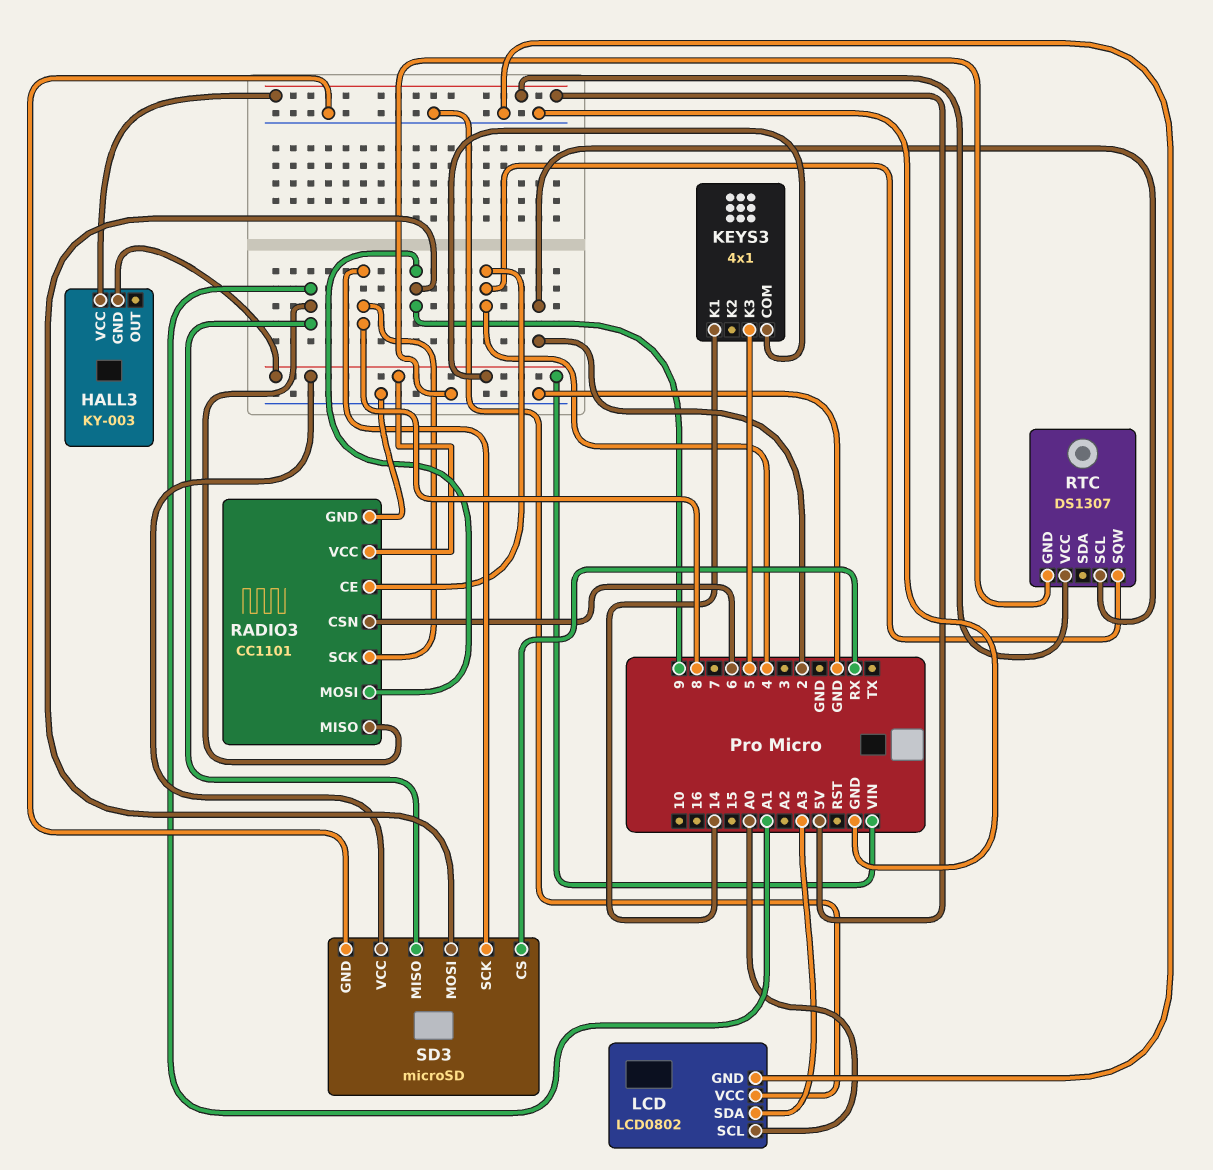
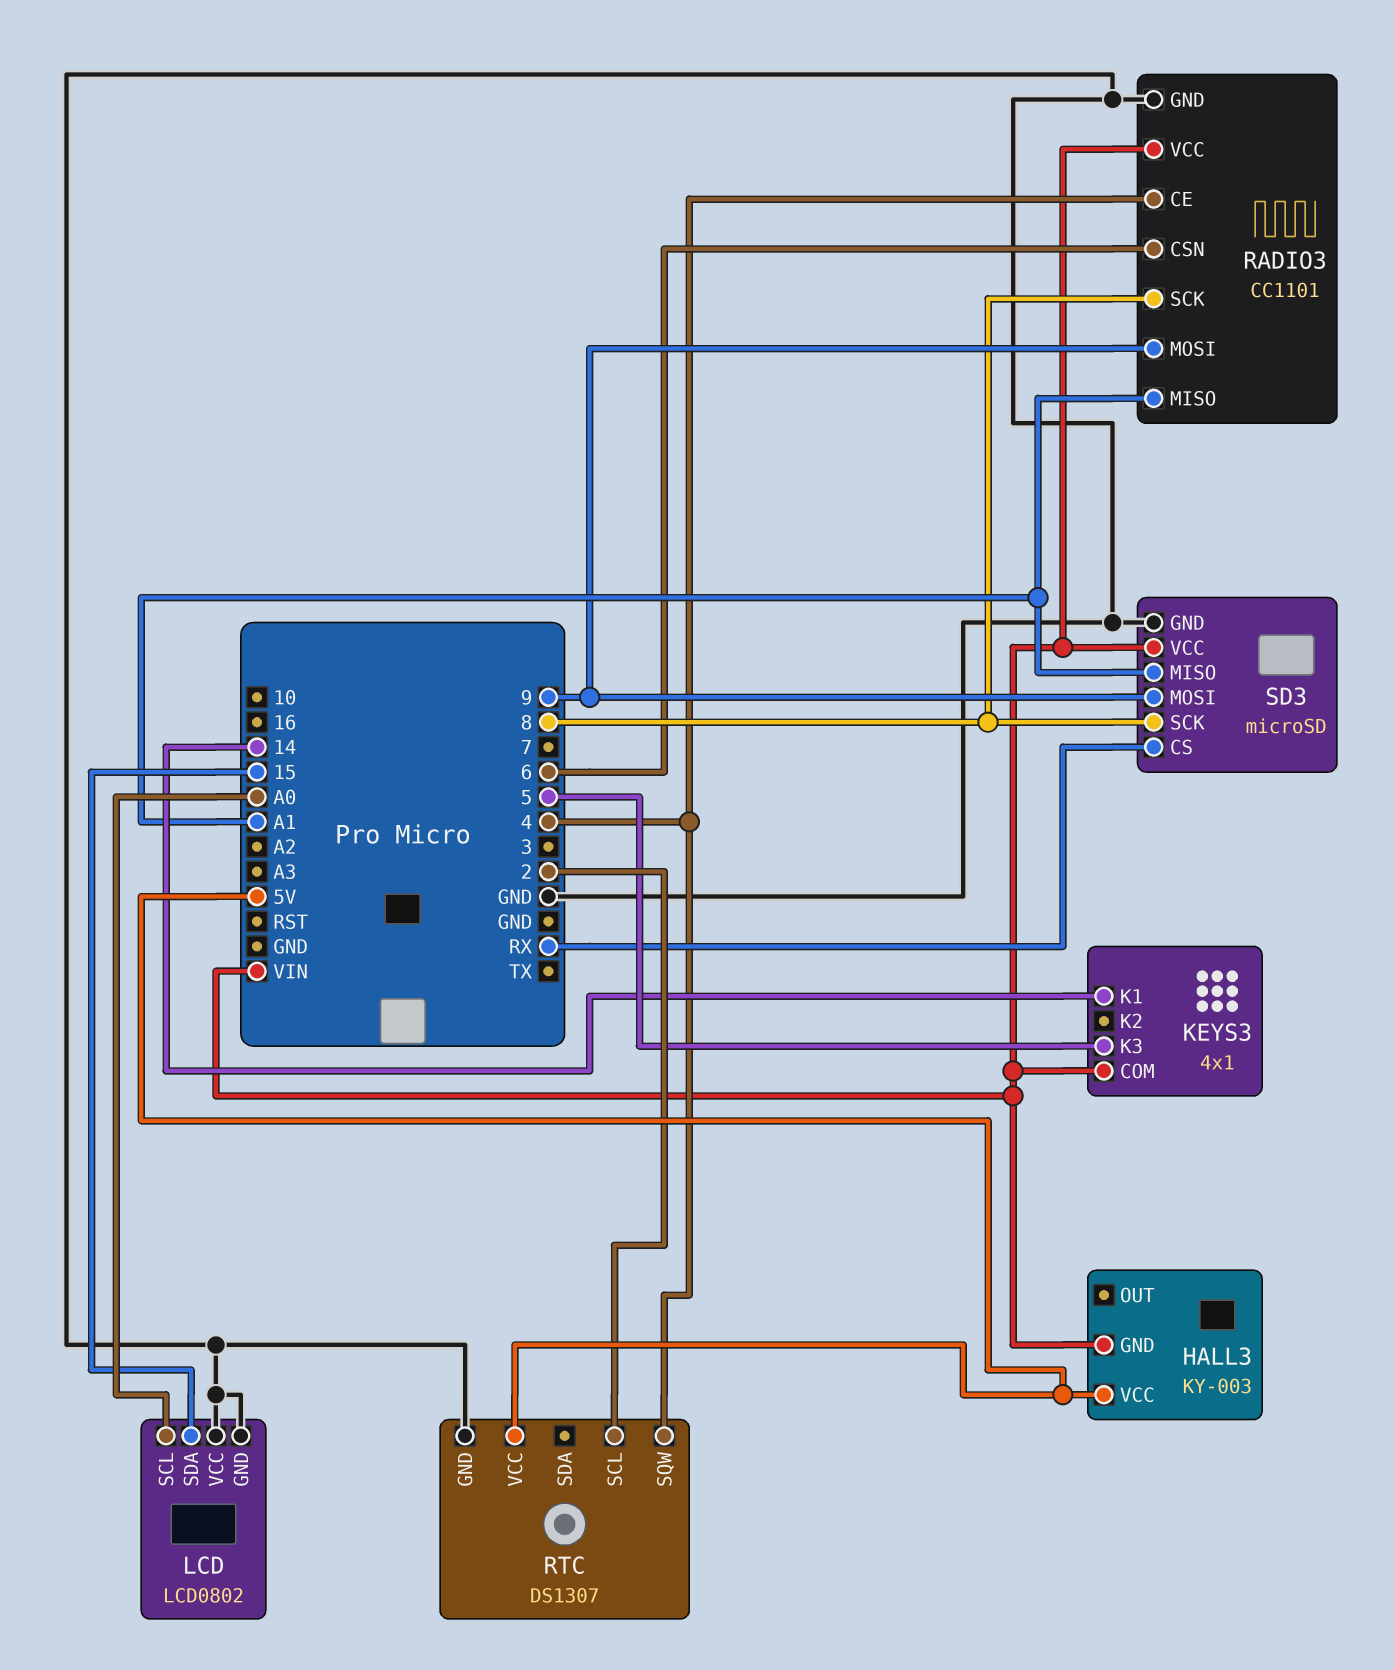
LCD pin SDA: A3 -> 15

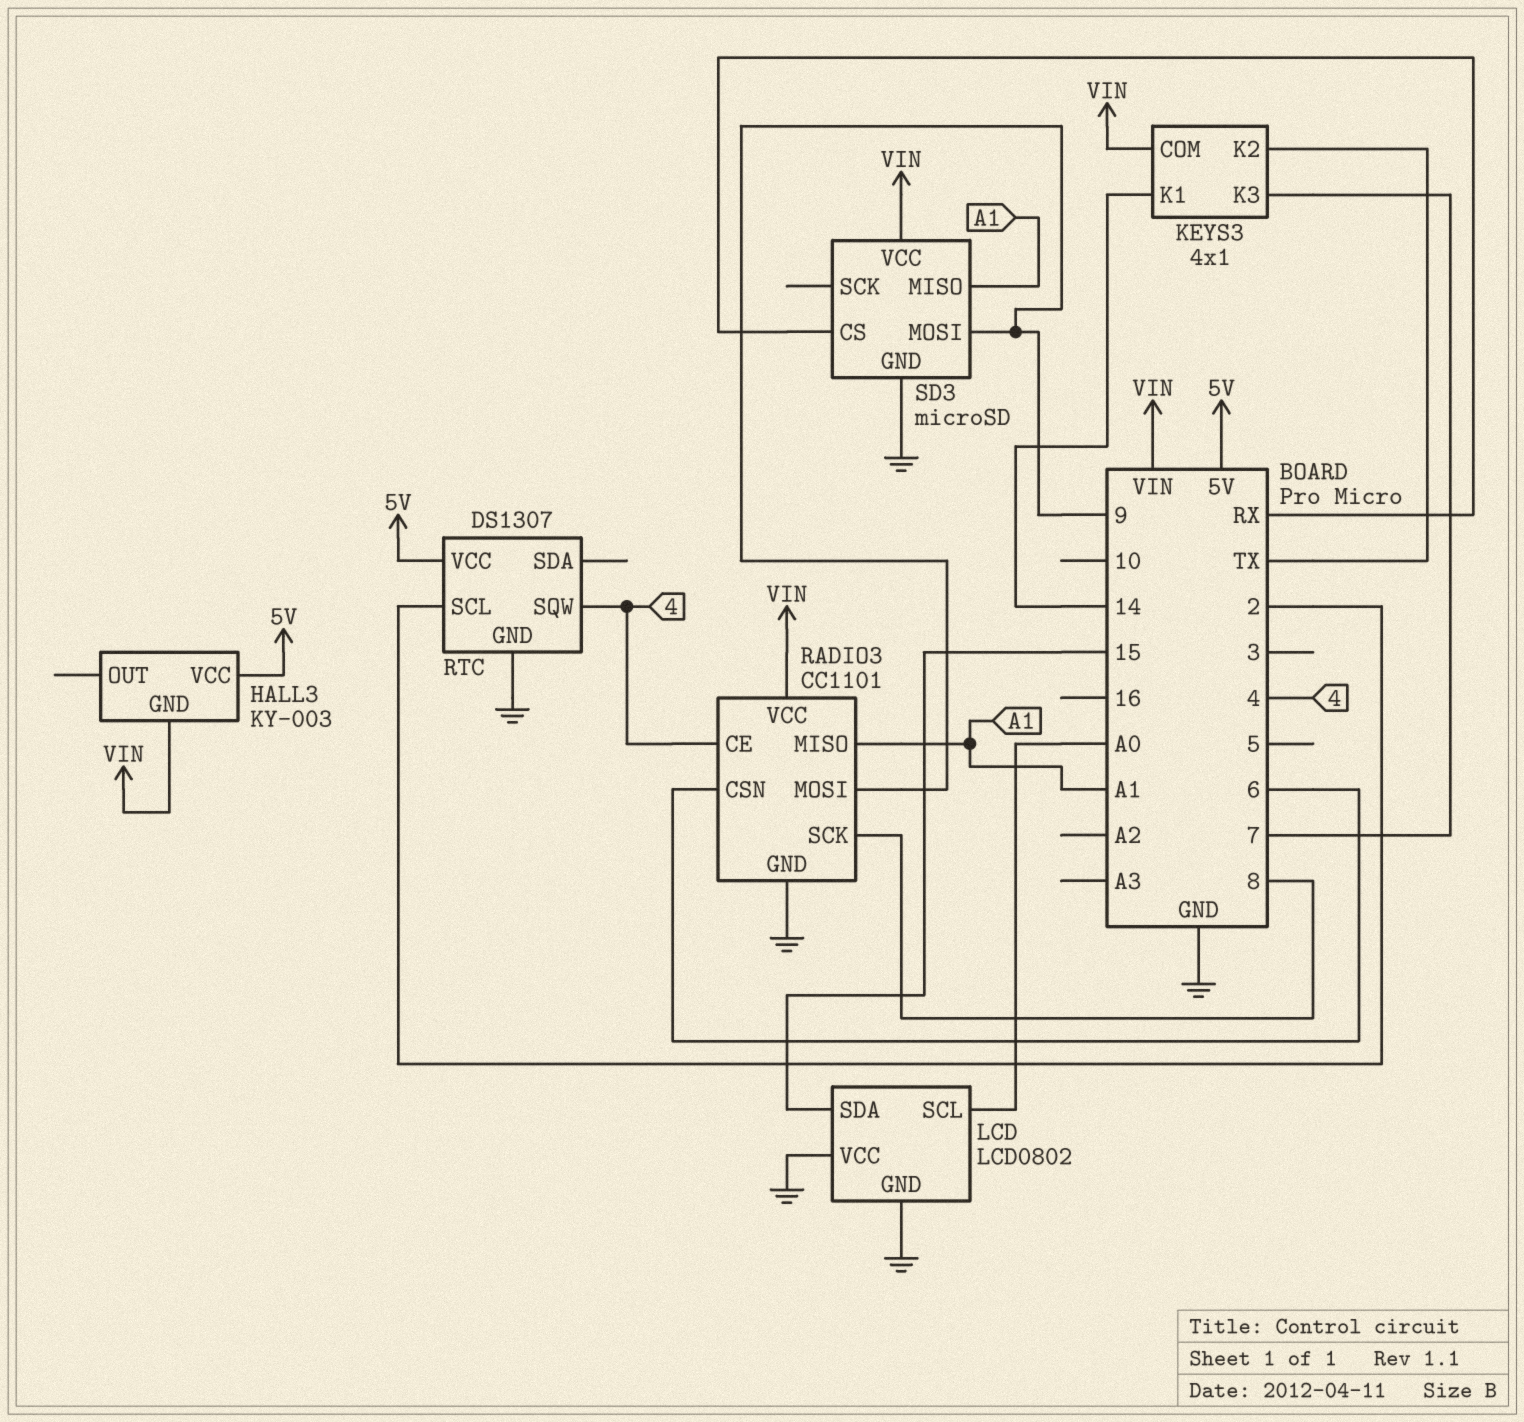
KEYS3 pin K2: none -> TX
KEYS3 pin K3: 5 -> 7
SD3 pin SCK: 8 -> none

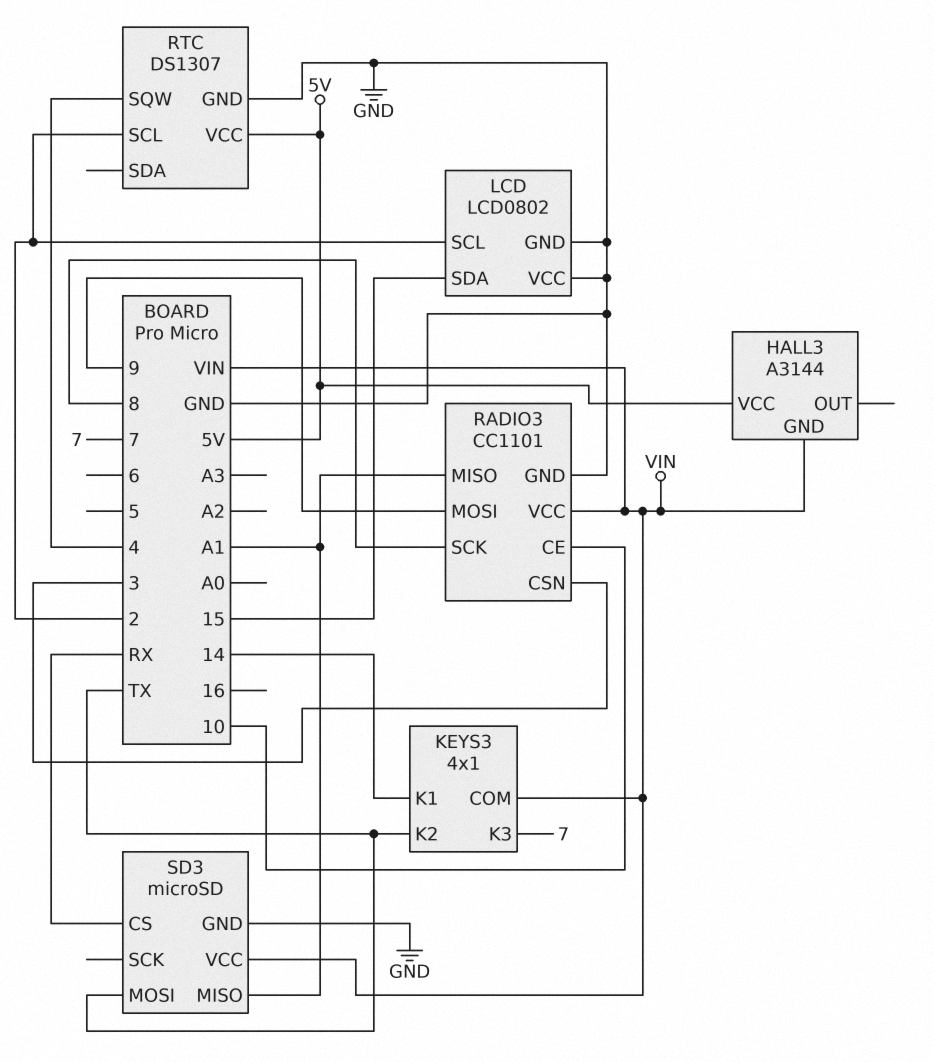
HALL3: KY-003 -> A3144
LCD pin SCL: A0 -> 2
RADIO3 pin CE: 4 -> 10
RADIO3 pin CSN: 6 -> 3
SD3 pin MOSI: 9 -> TX

